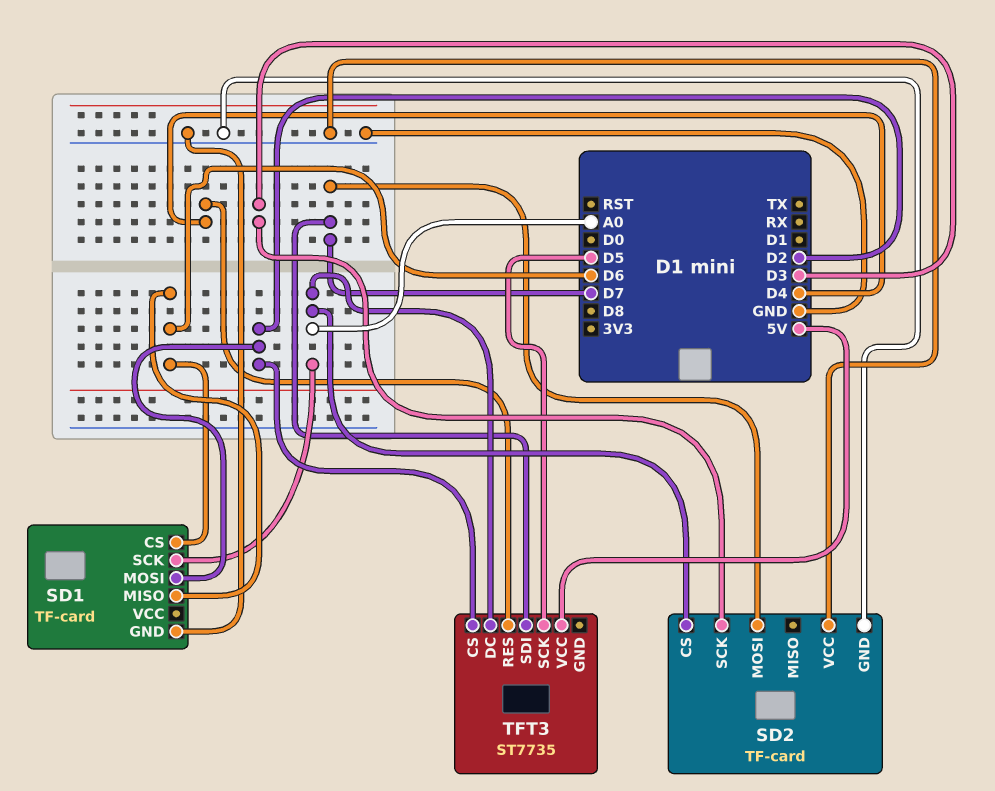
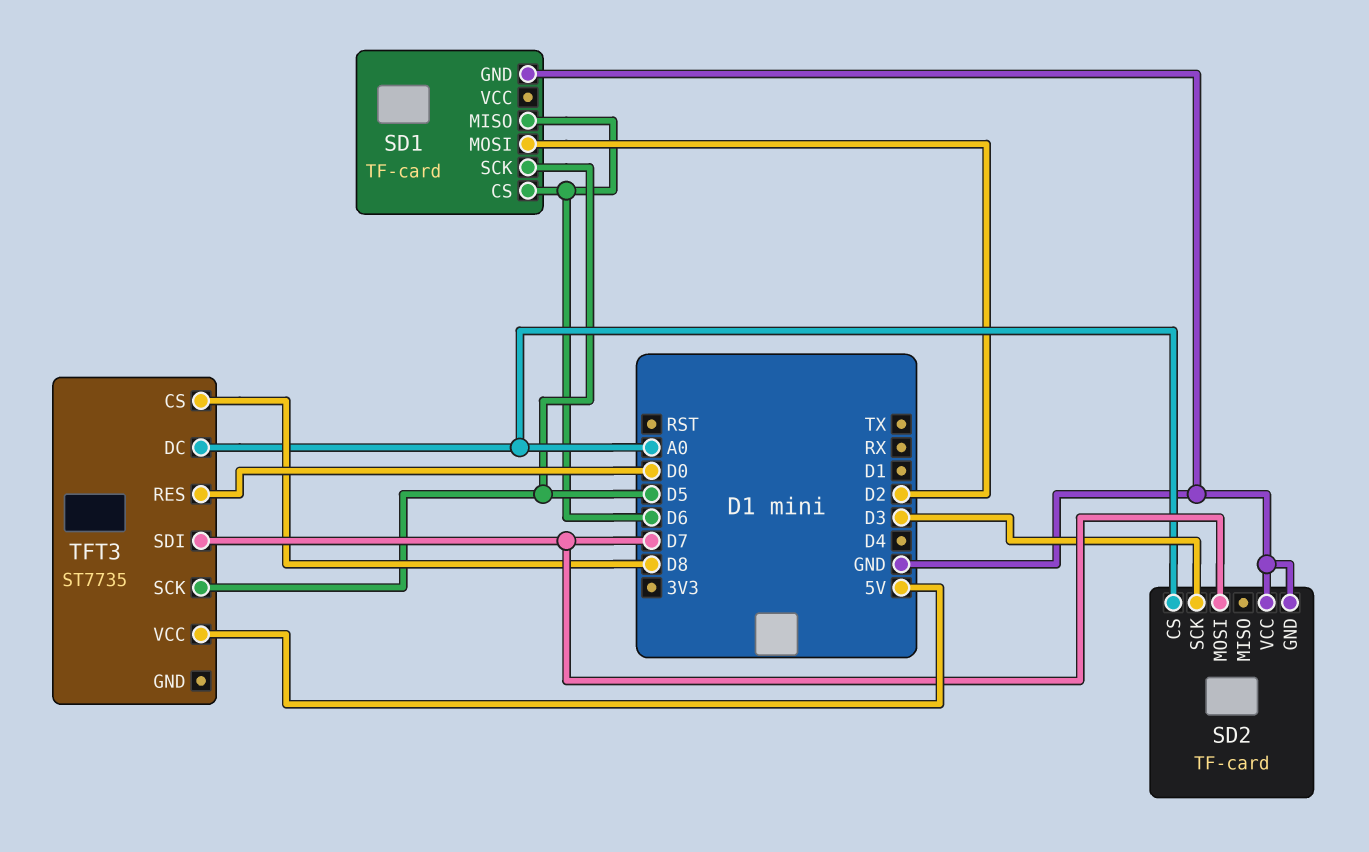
SD1 pin SCK: A0 -> D5
TFT3 pin CS: D2 -> D8
TFT3 pin RES: D4 -> D0

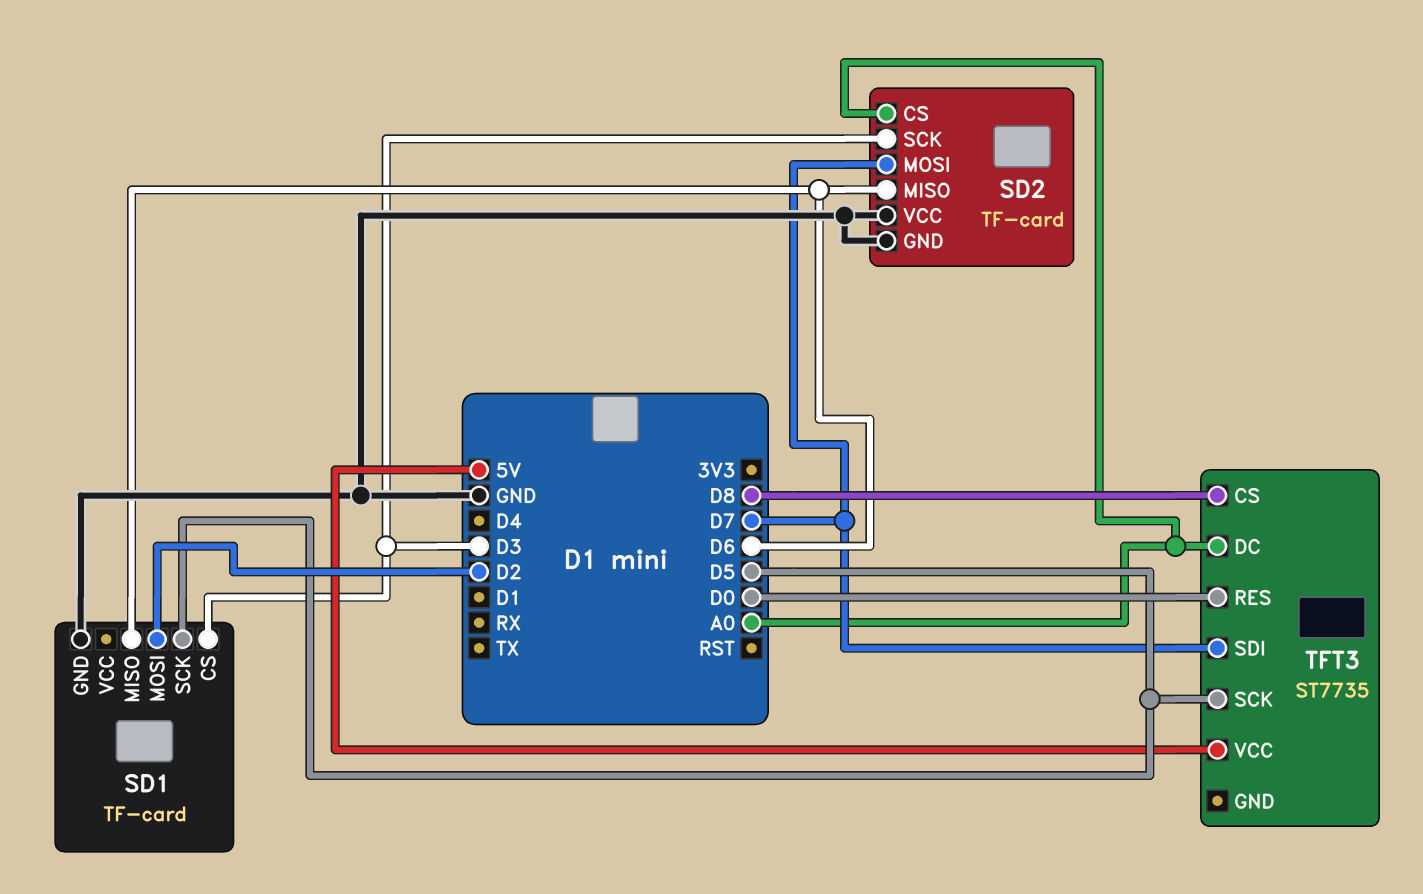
SD1 pin CS: D6 -> D3
SD2 pin MISO: none -> D6

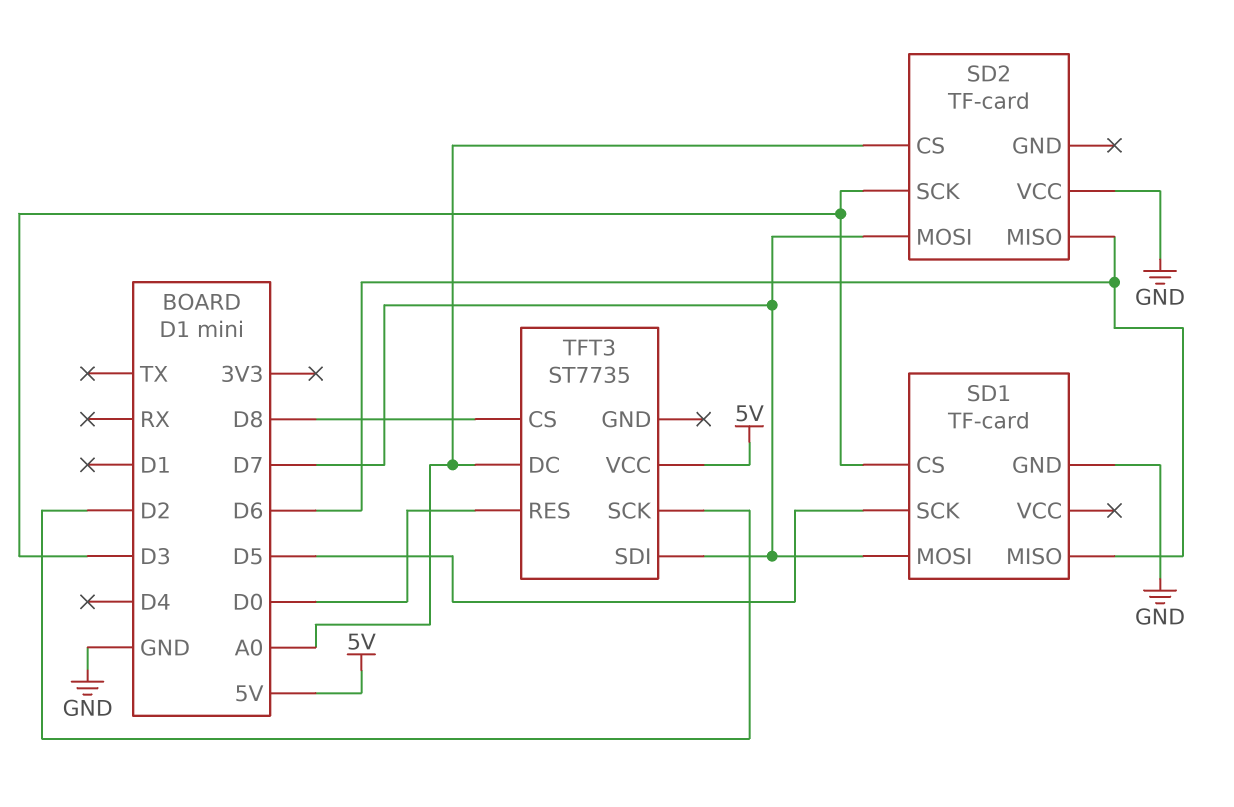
SD1 pin MOSI: D2 -> D7
SD2 pin GND: GND -> none
TFT3 pin SCK: D5 -> D2

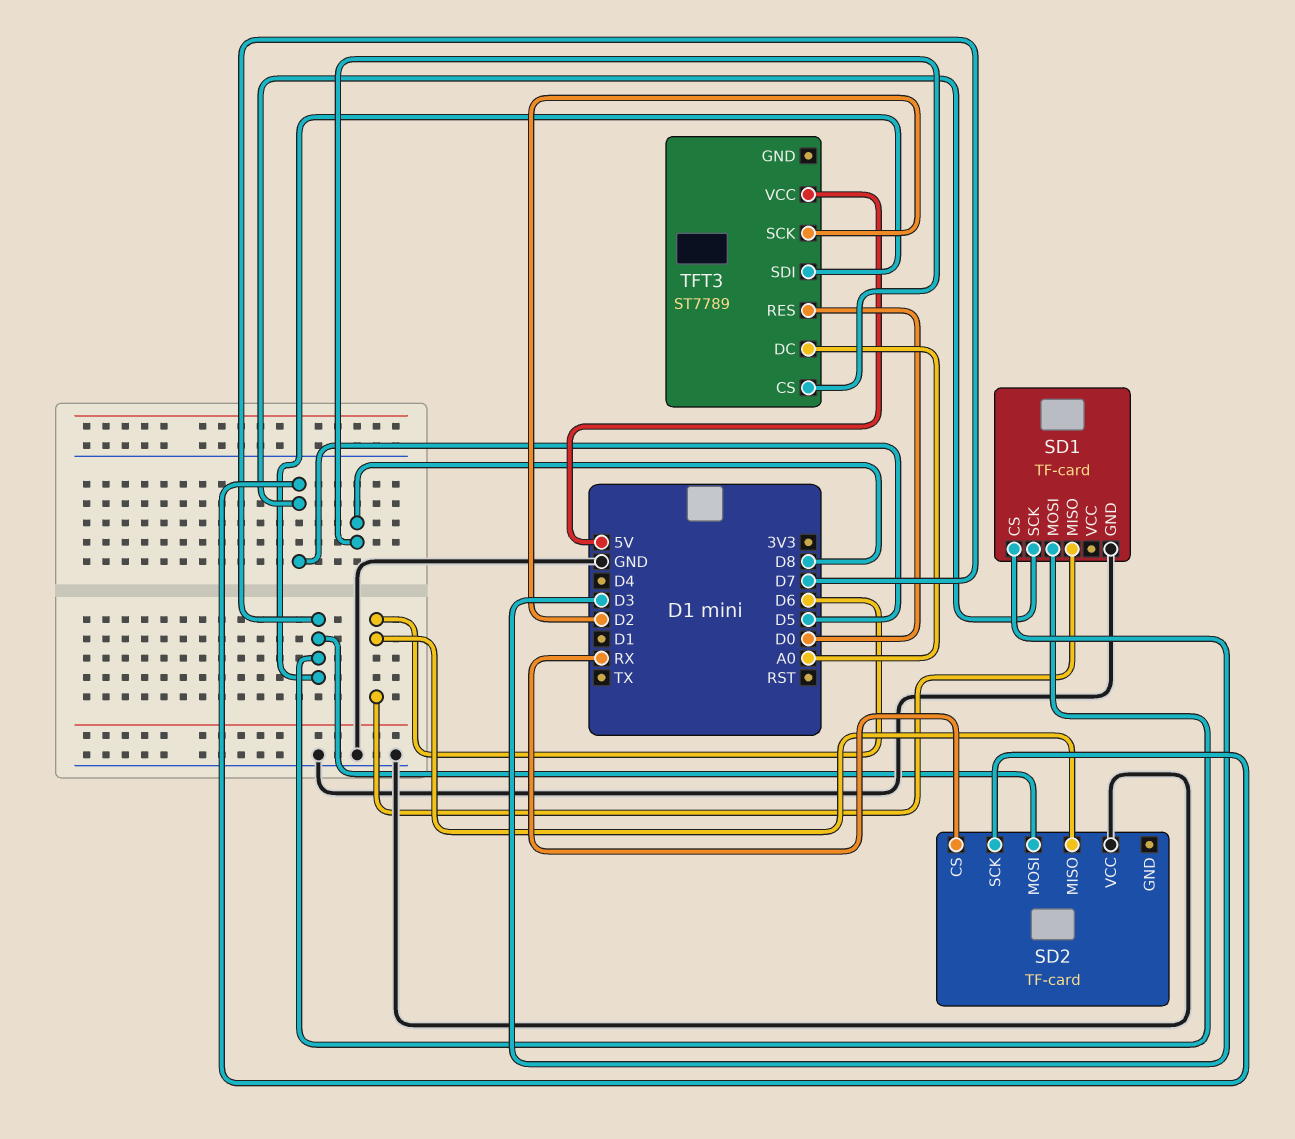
SD2 pin CS: A0 -> RX
SD2 pin SCK: D3 -> D5
TFT3: ST7735 -> ST7789

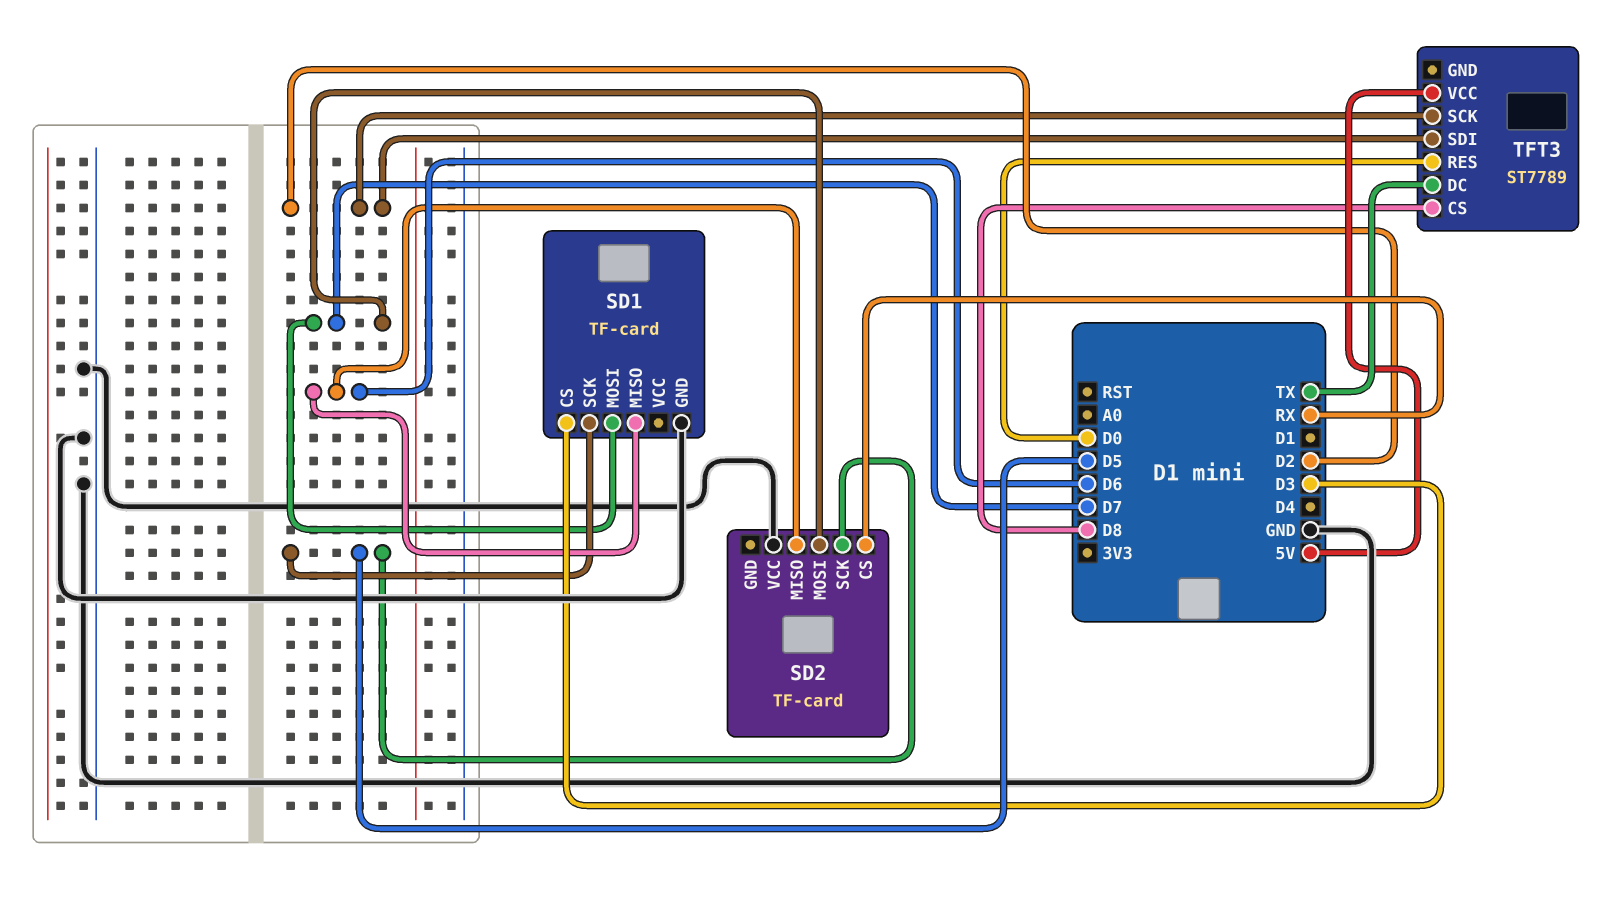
TFT3 pin DC: A0 -> TX
TFT3 pin SDI: D7 -> D2

